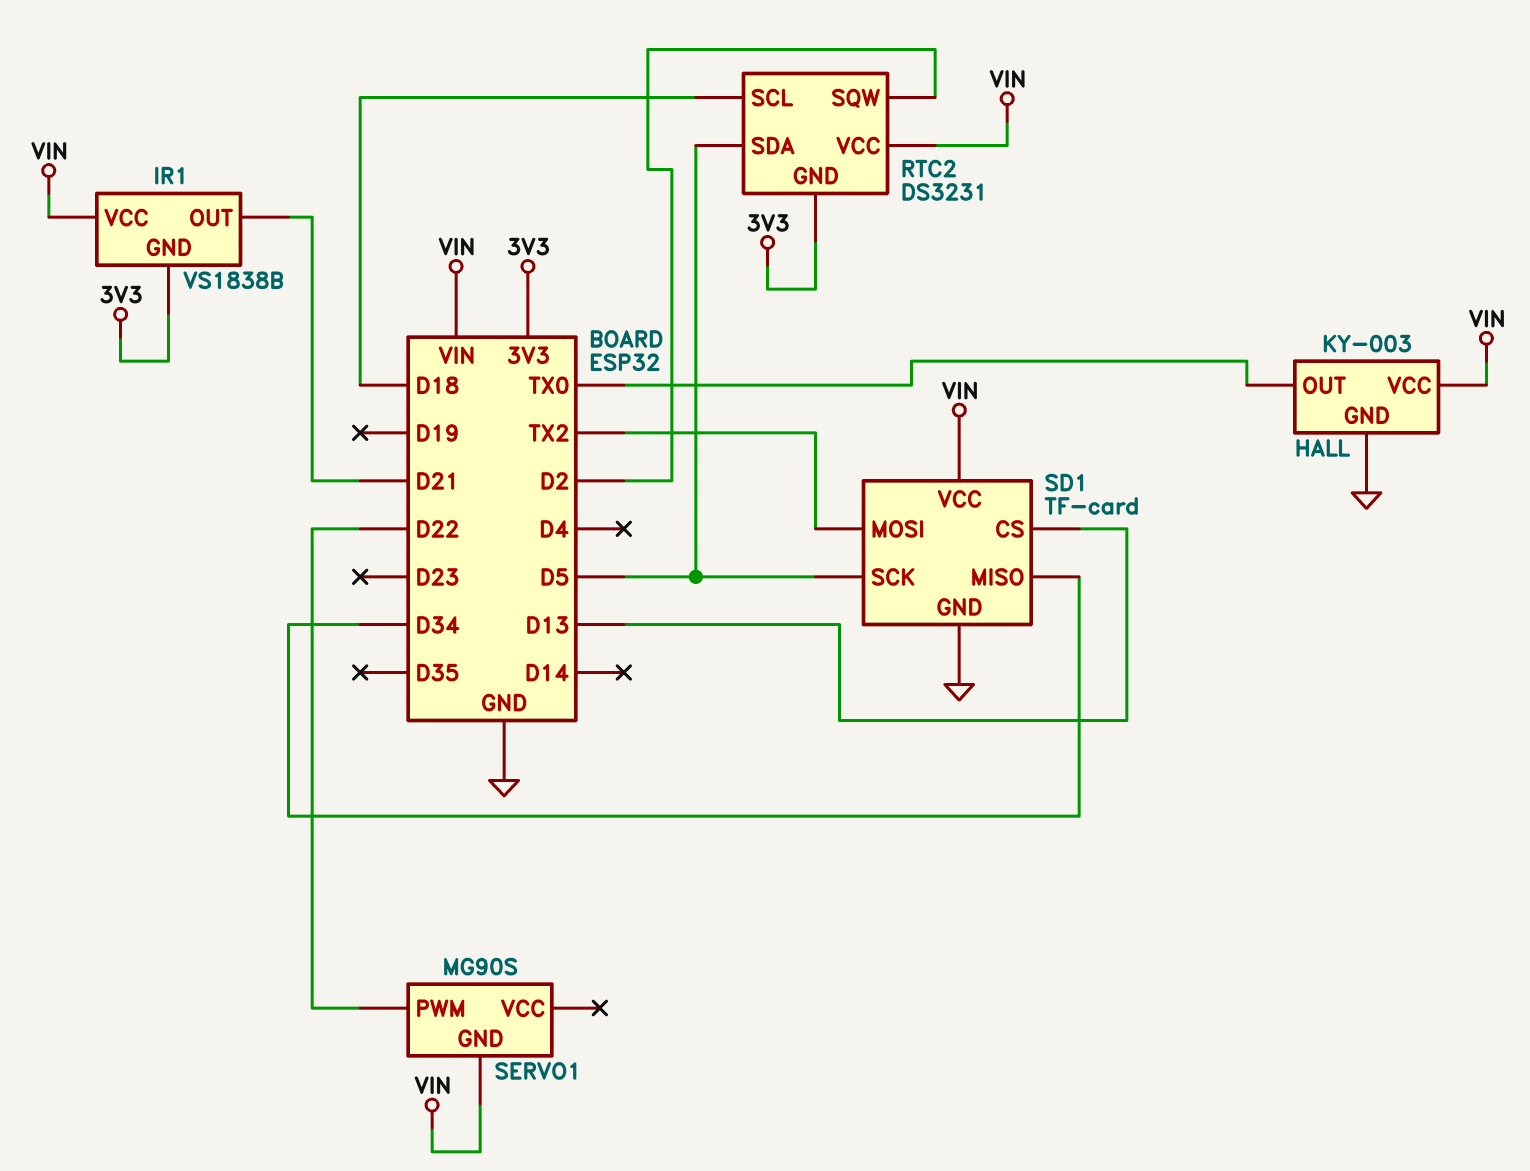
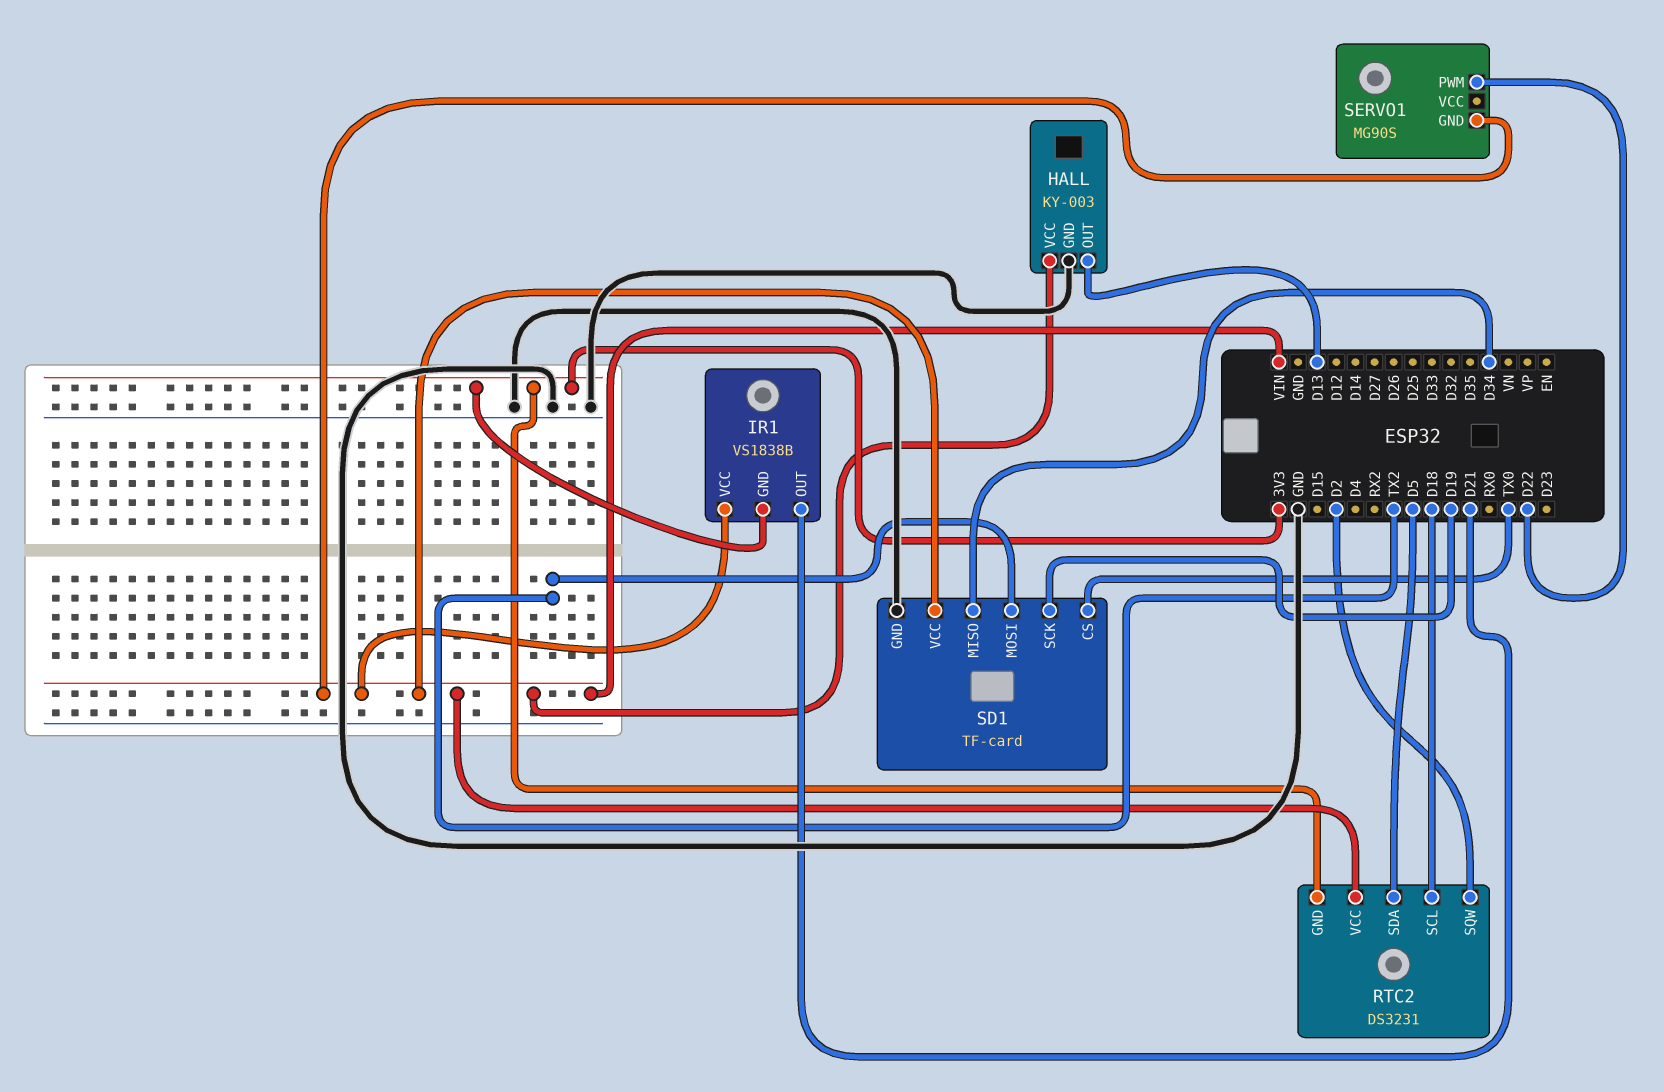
HALL pin OUT: TX0 -> D13
SD1 pin CS: D13 -> TX0
SD1 pin SCK: D5 -> D19

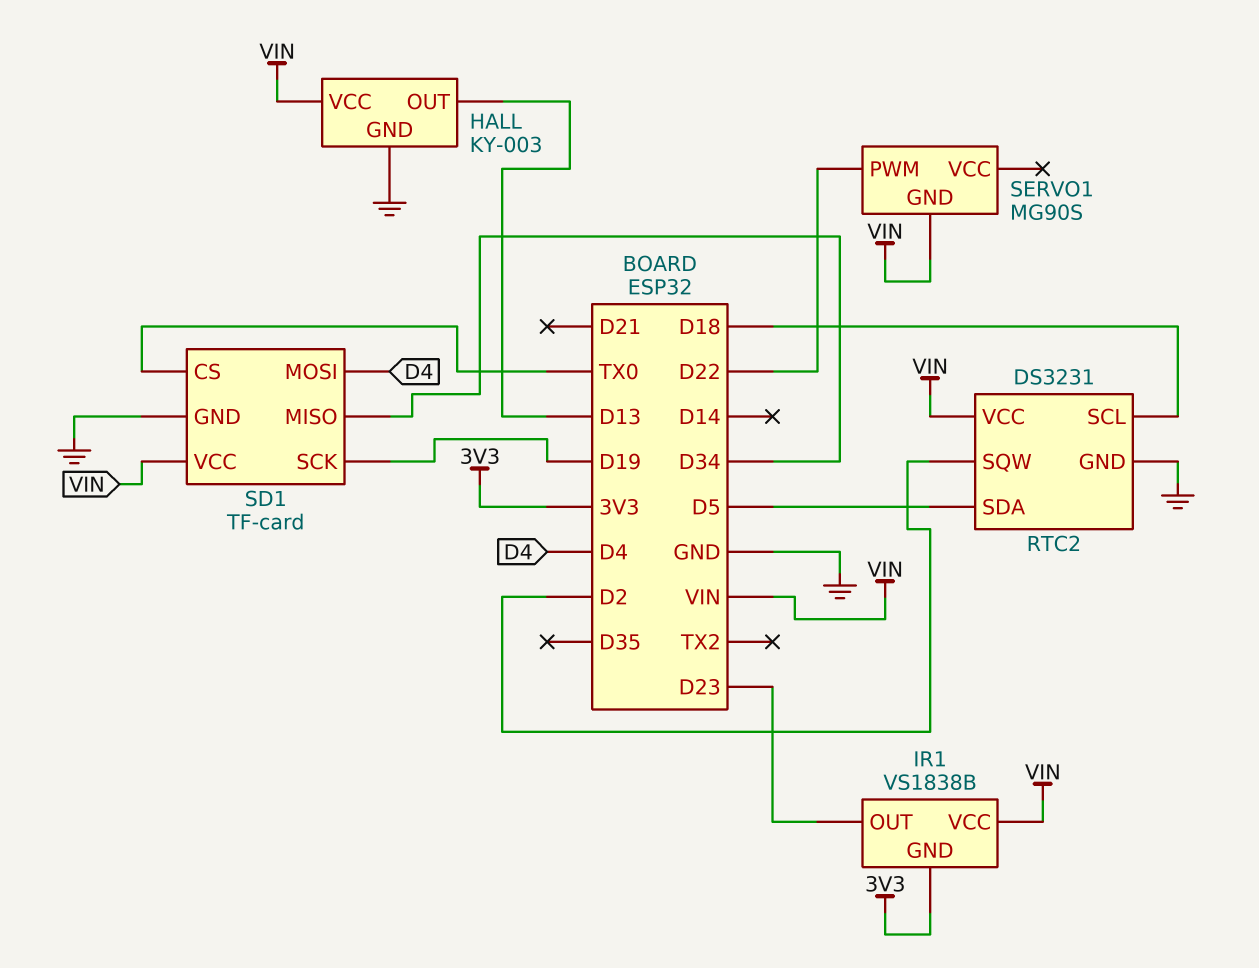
IR1 pin OUT: D21 -> D23
RTC2 pin GND: 3V3 -> GND
SD1 pin MOSI: TX2 -> D4

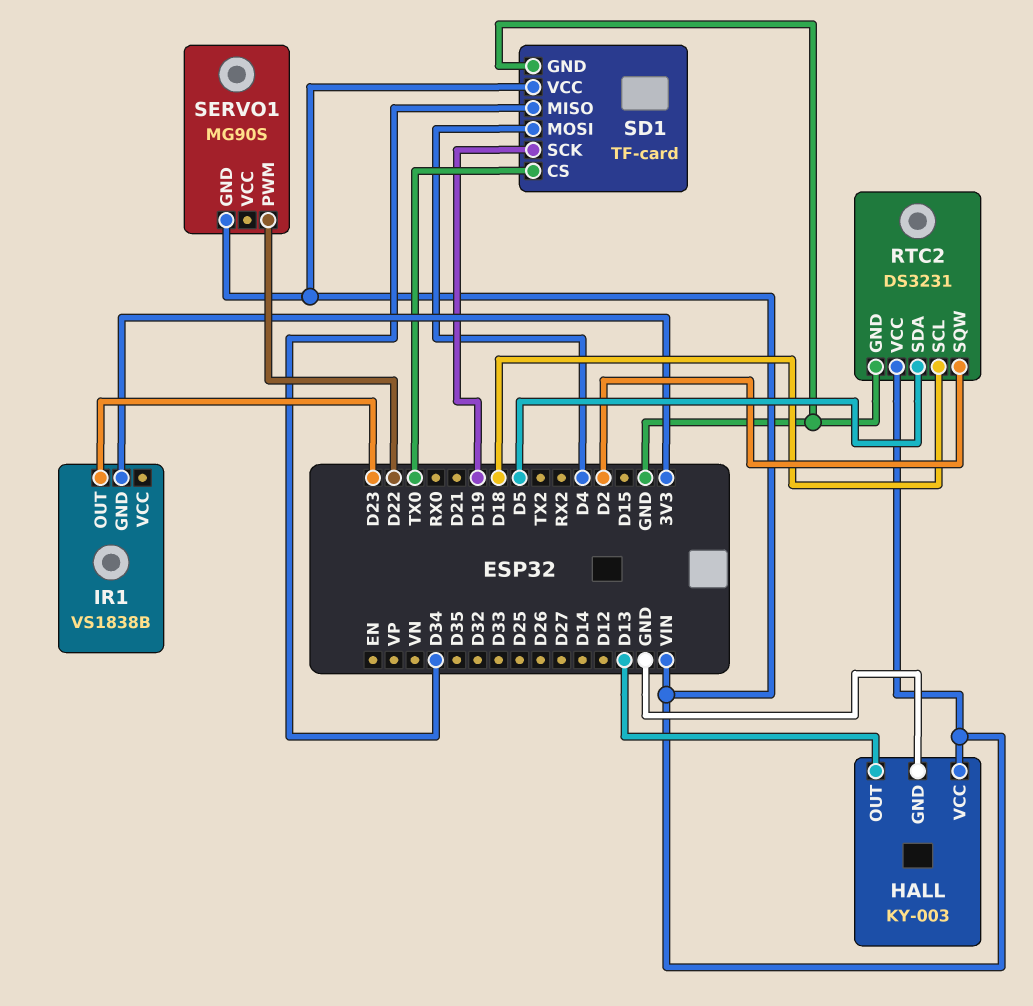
IR1 pin VCC: VIN -> none

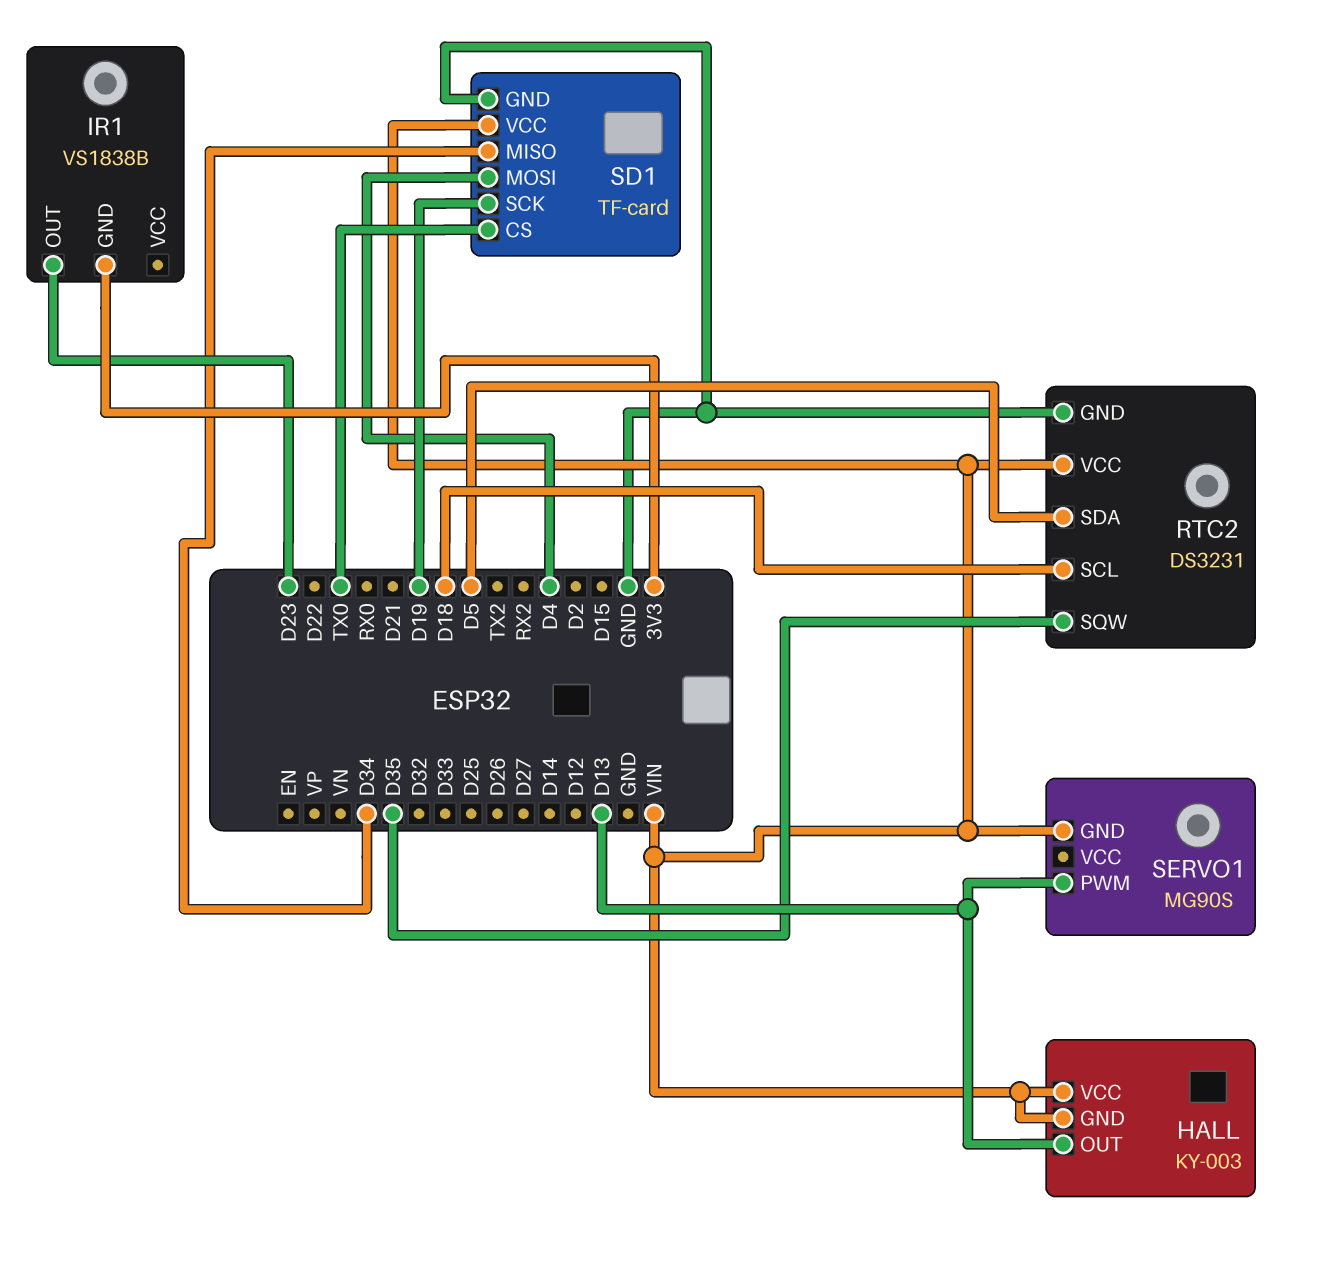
HALL pin GND: GND -> VIN
RTC2 pin SQW: D2 -> D35
SERVO1 pin PWM: D22 -> D13

